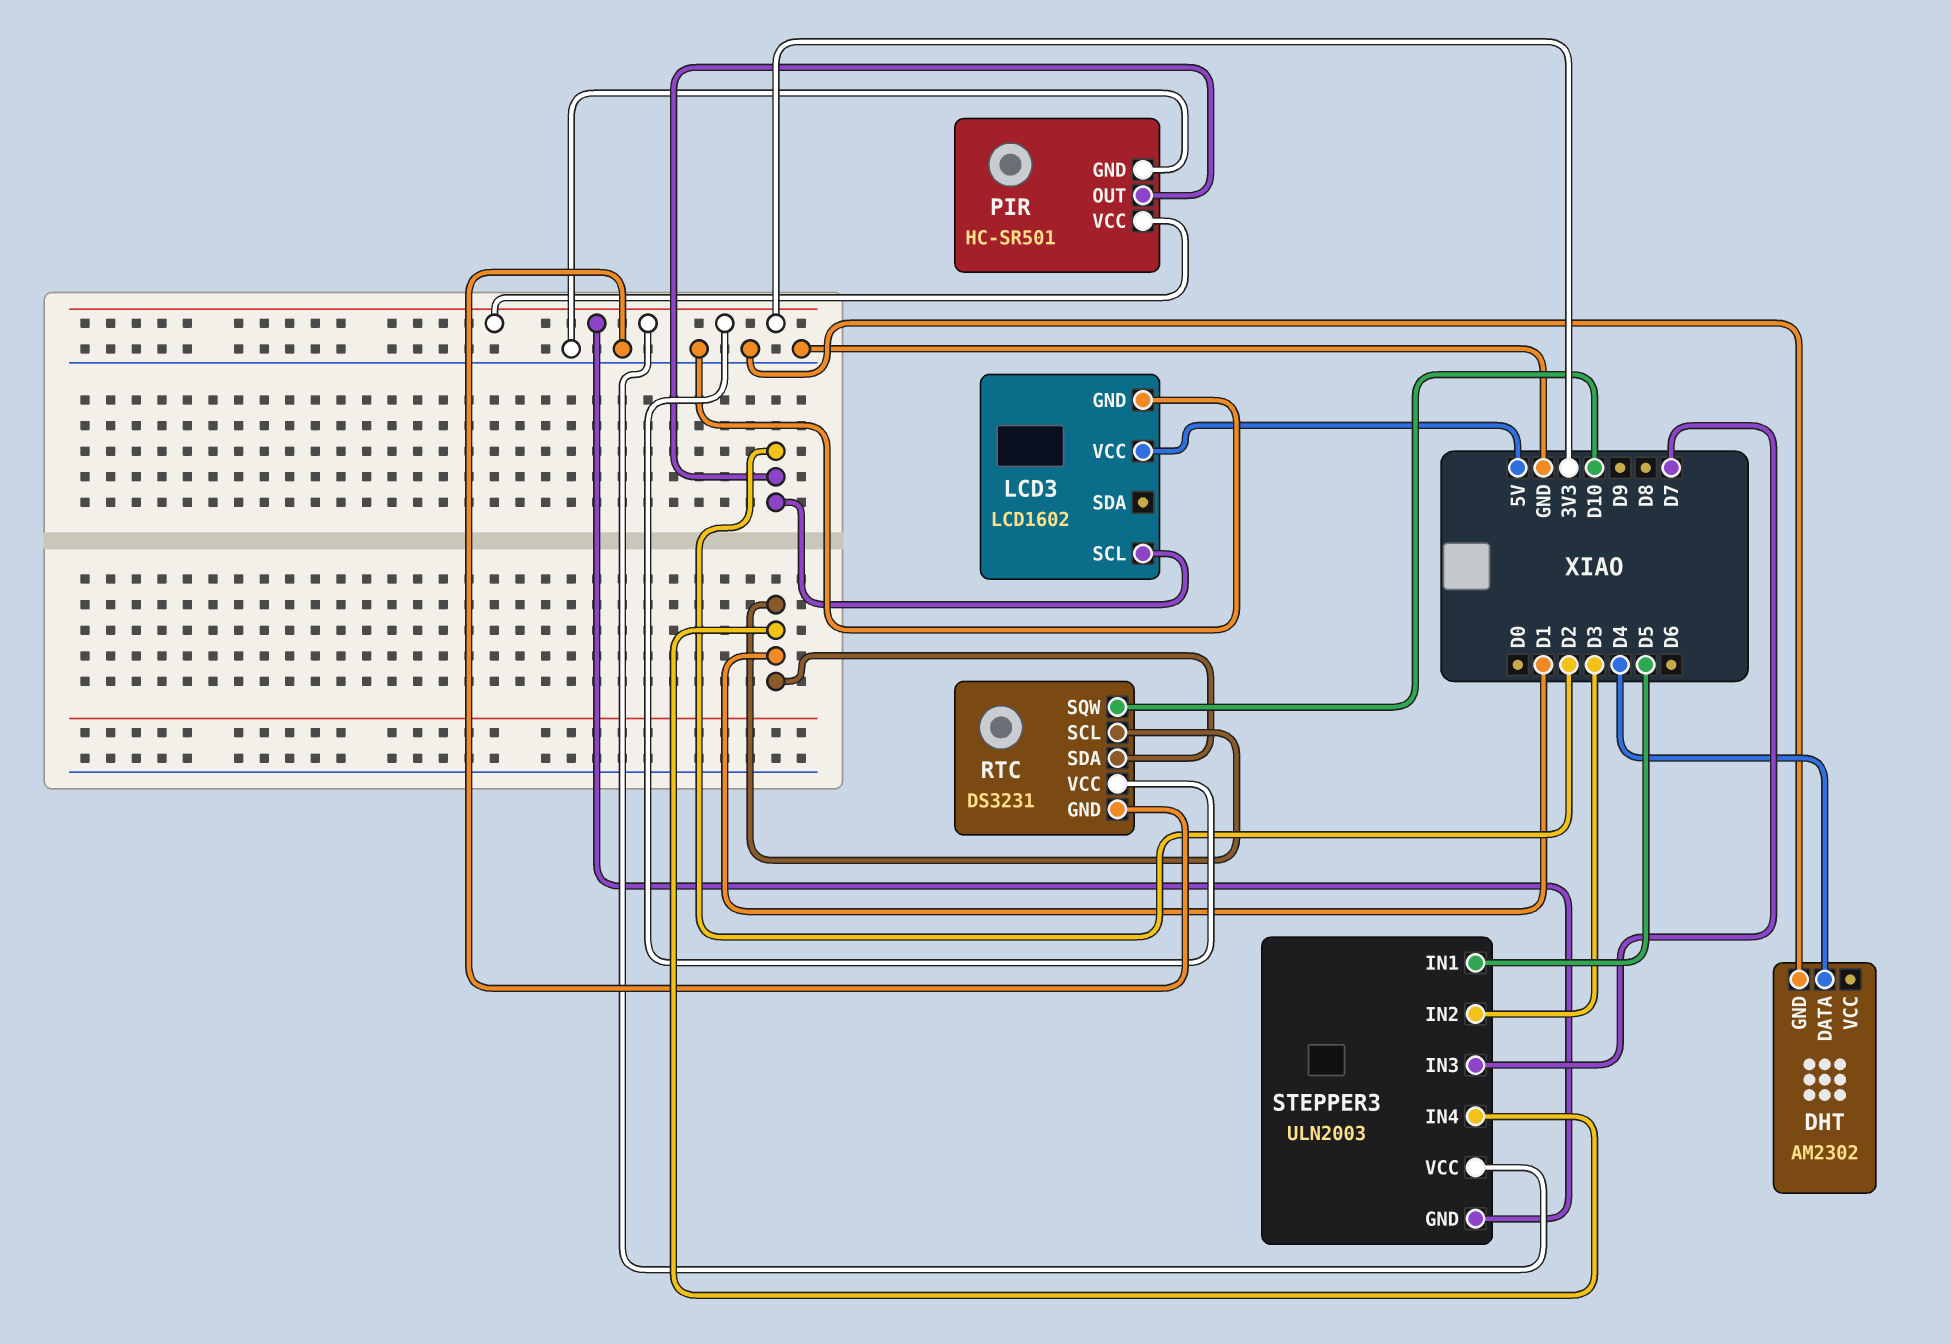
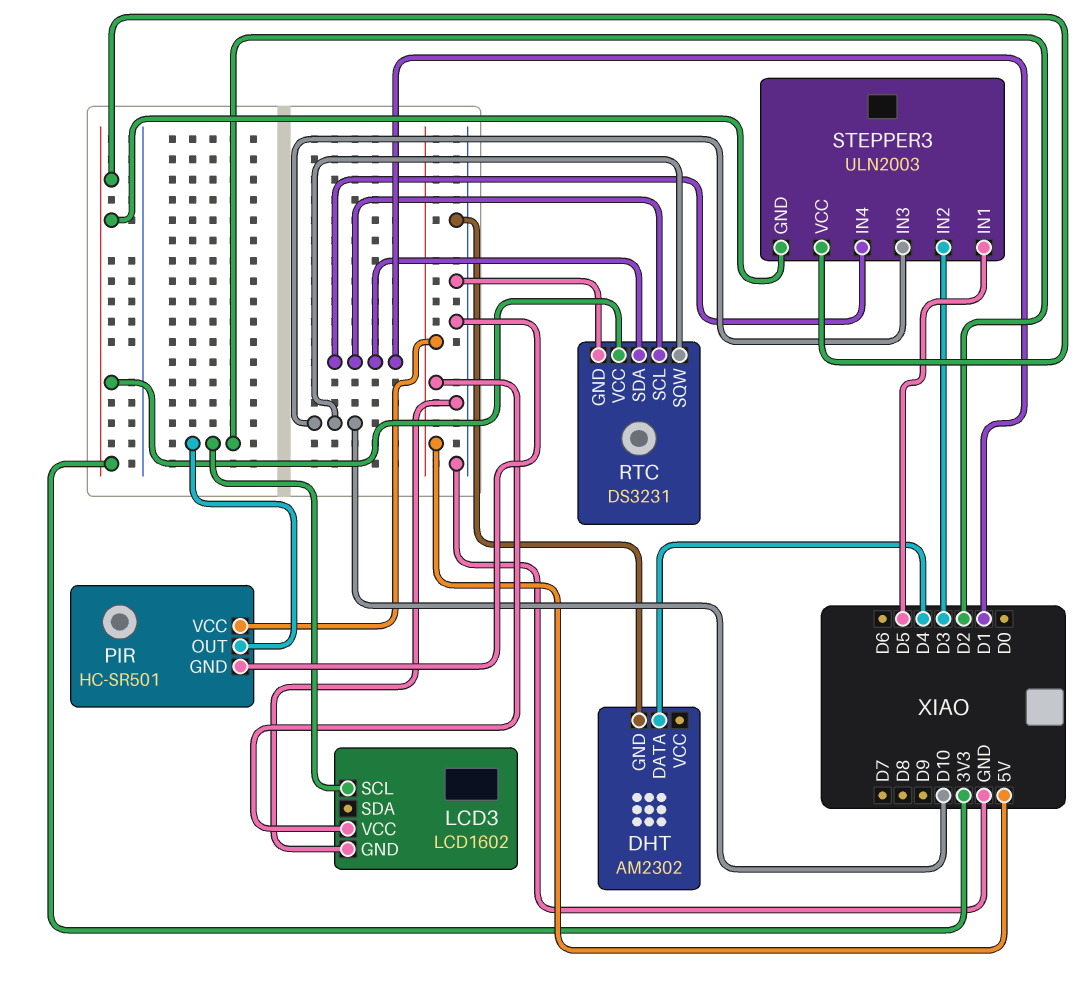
PIR pin VCC: 3V3 -> 5V
STEPPER3 pin IN3: D7 -> D10

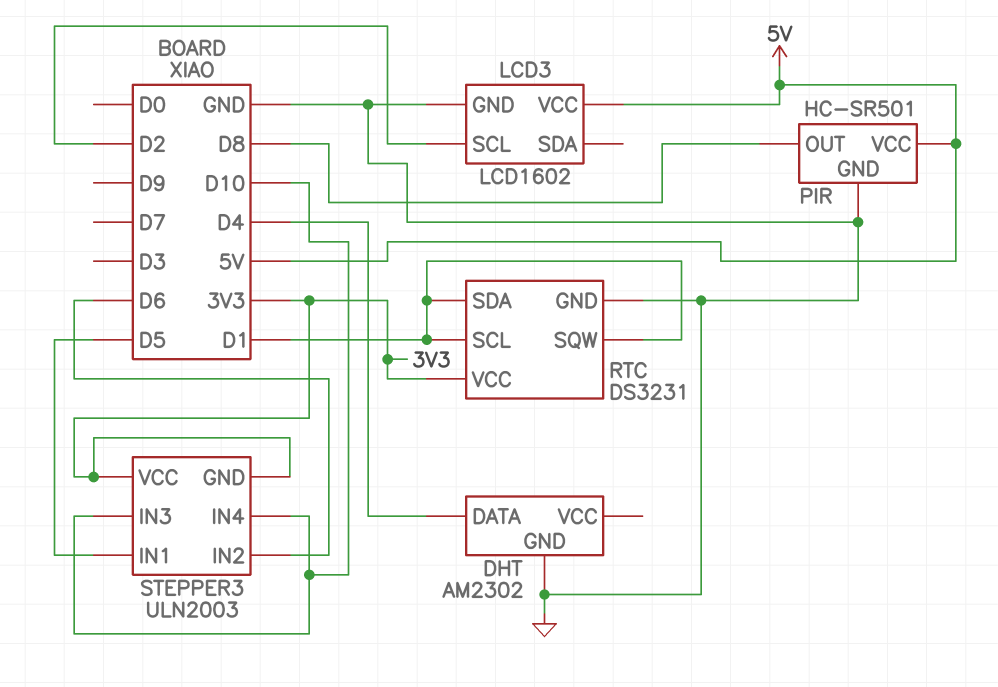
PIR pin OUT: D2 -> D8
RTC pin SQW: D10 -> D1
STEPPER3 pin IN2: D3 -> D6
STEPPER3 pin IN4: D1 -> D10

